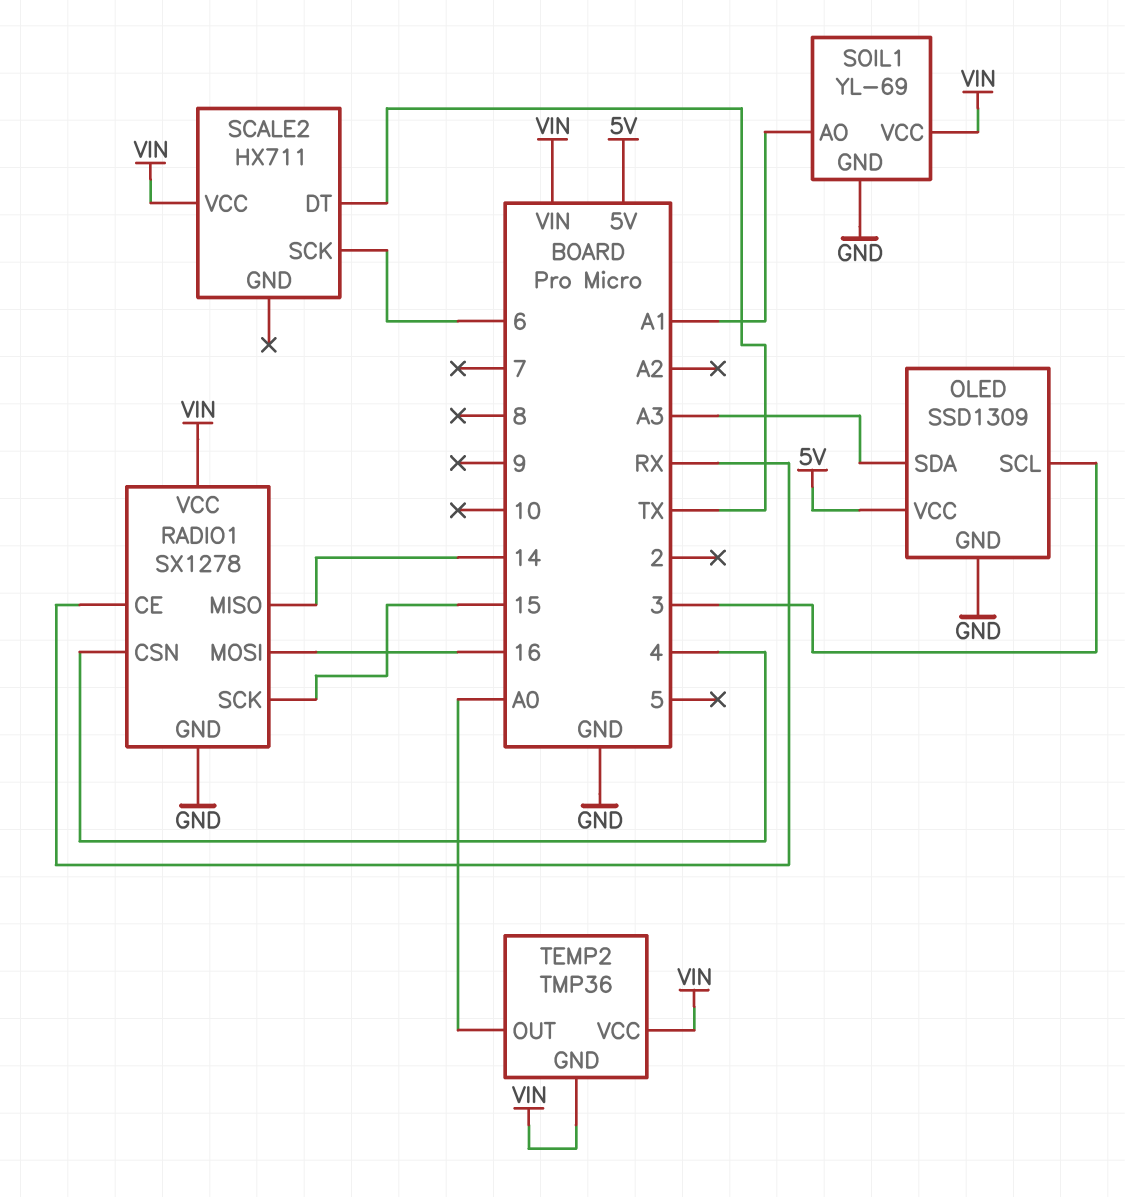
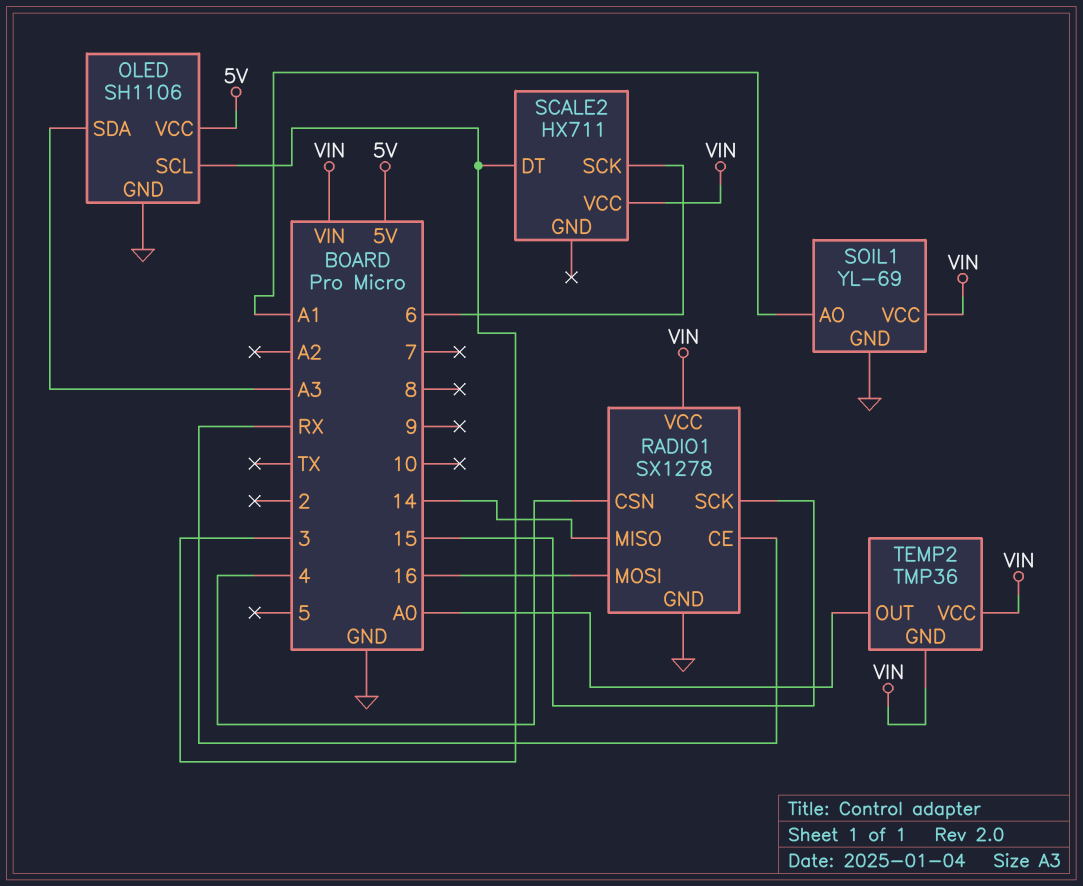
OLED: SSD1309 -> SH1106
SCALE2 pin DT: TX -> 3

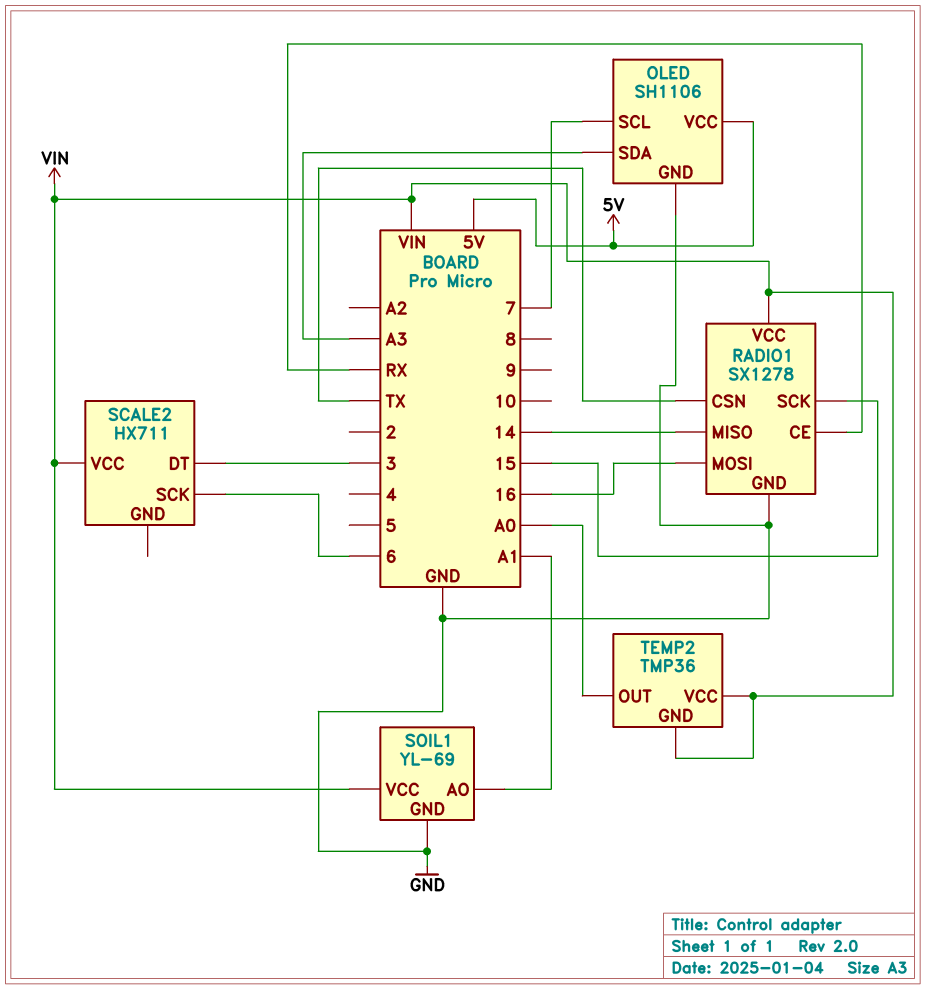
OLED pin SCL: 3 -> 7
RADIO1 pin CSN: 4 -> TX

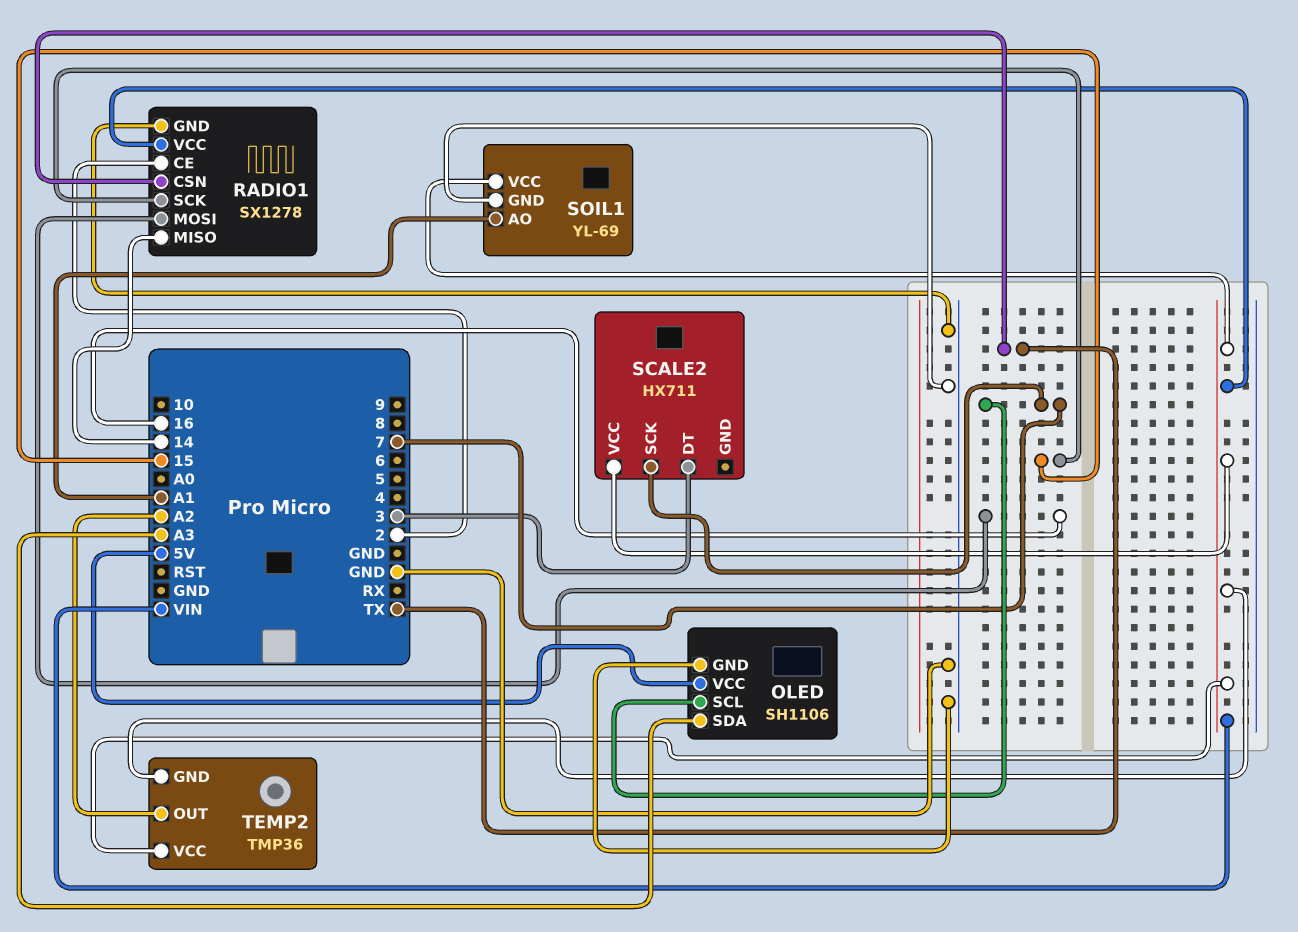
RADIO1 pin CE: RX -> 2
SCALE2 pin SCK: 6 -> 7
TEMP2 pin OUT: A0 -> A2

